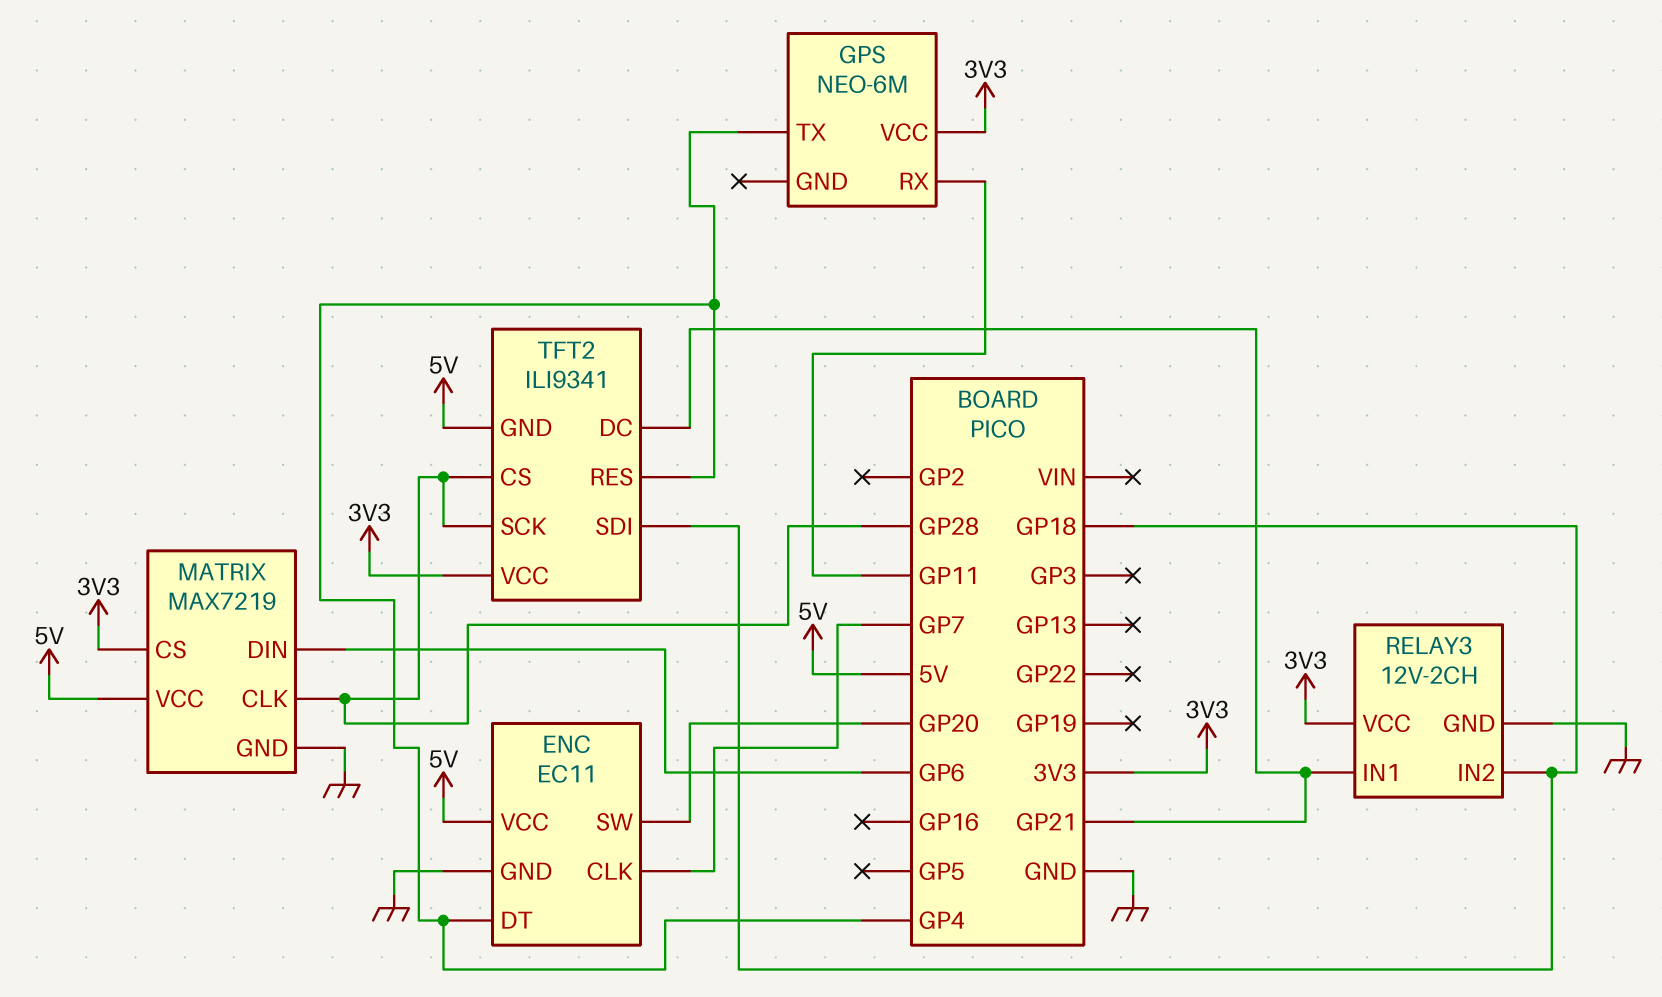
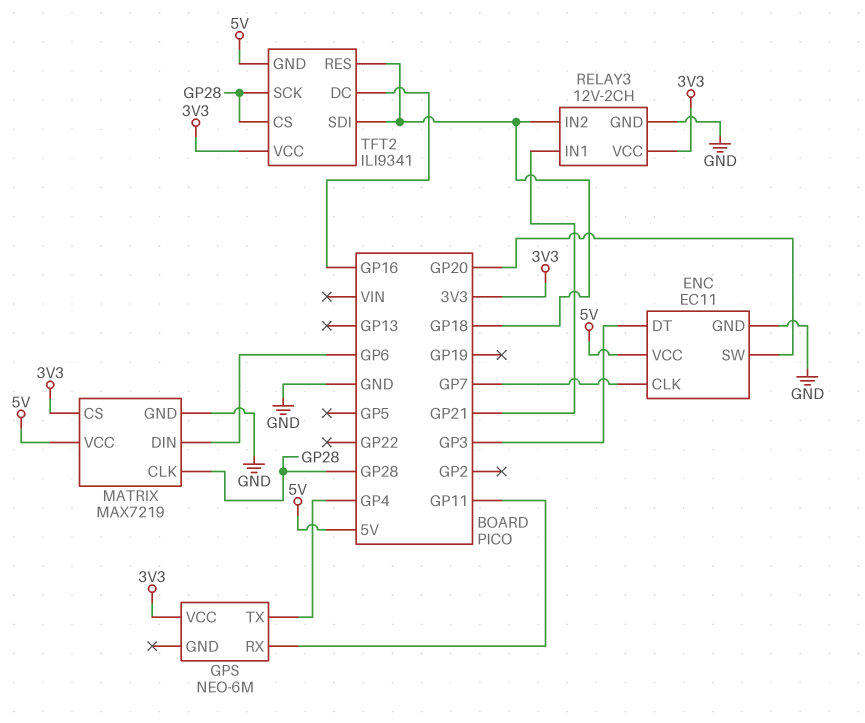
ENC pin DT: GP4 -> GP3
TFT2 pin DC: GP21 -> GP16
TFT2 pin RES: GP4 -> GP18

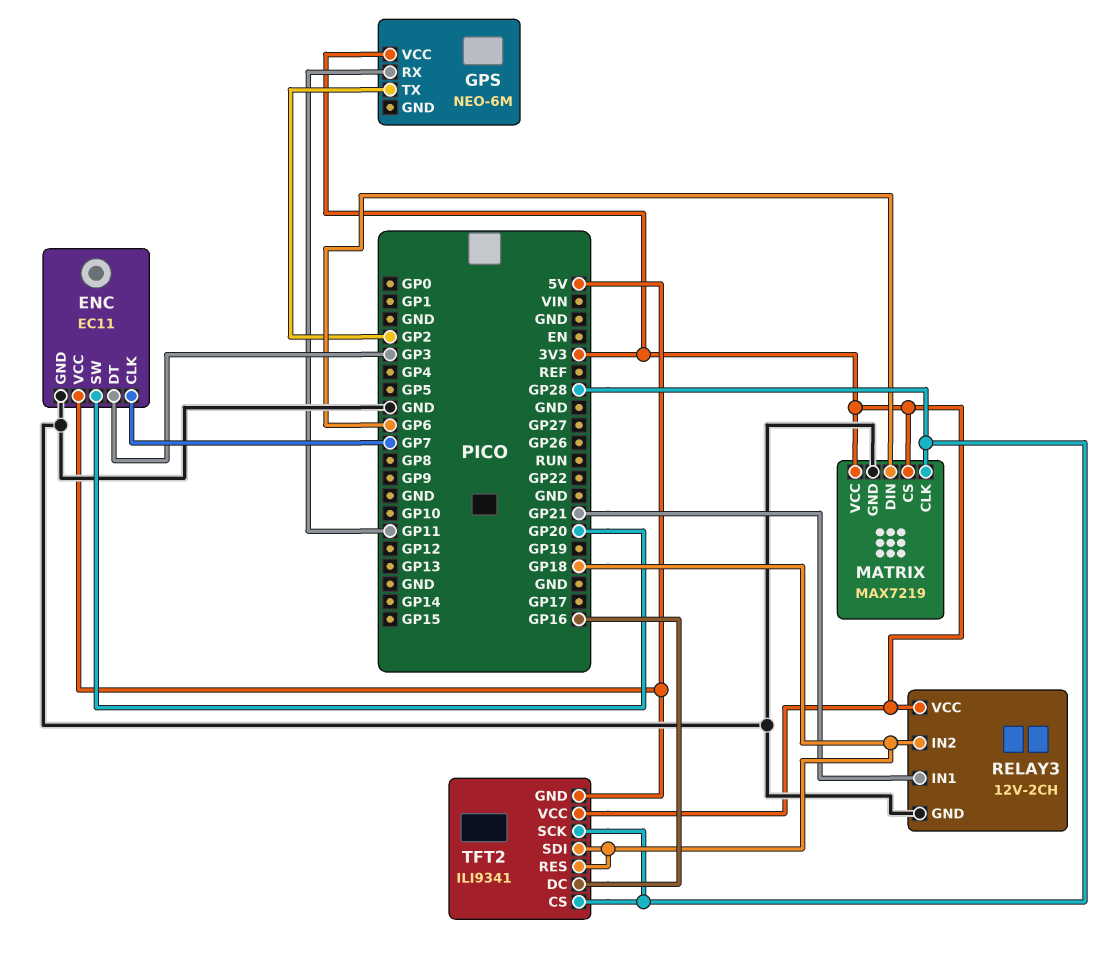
GPS pin TX: GP4 -> GP2
MATRIX pin VCC: 5V -> 3V3

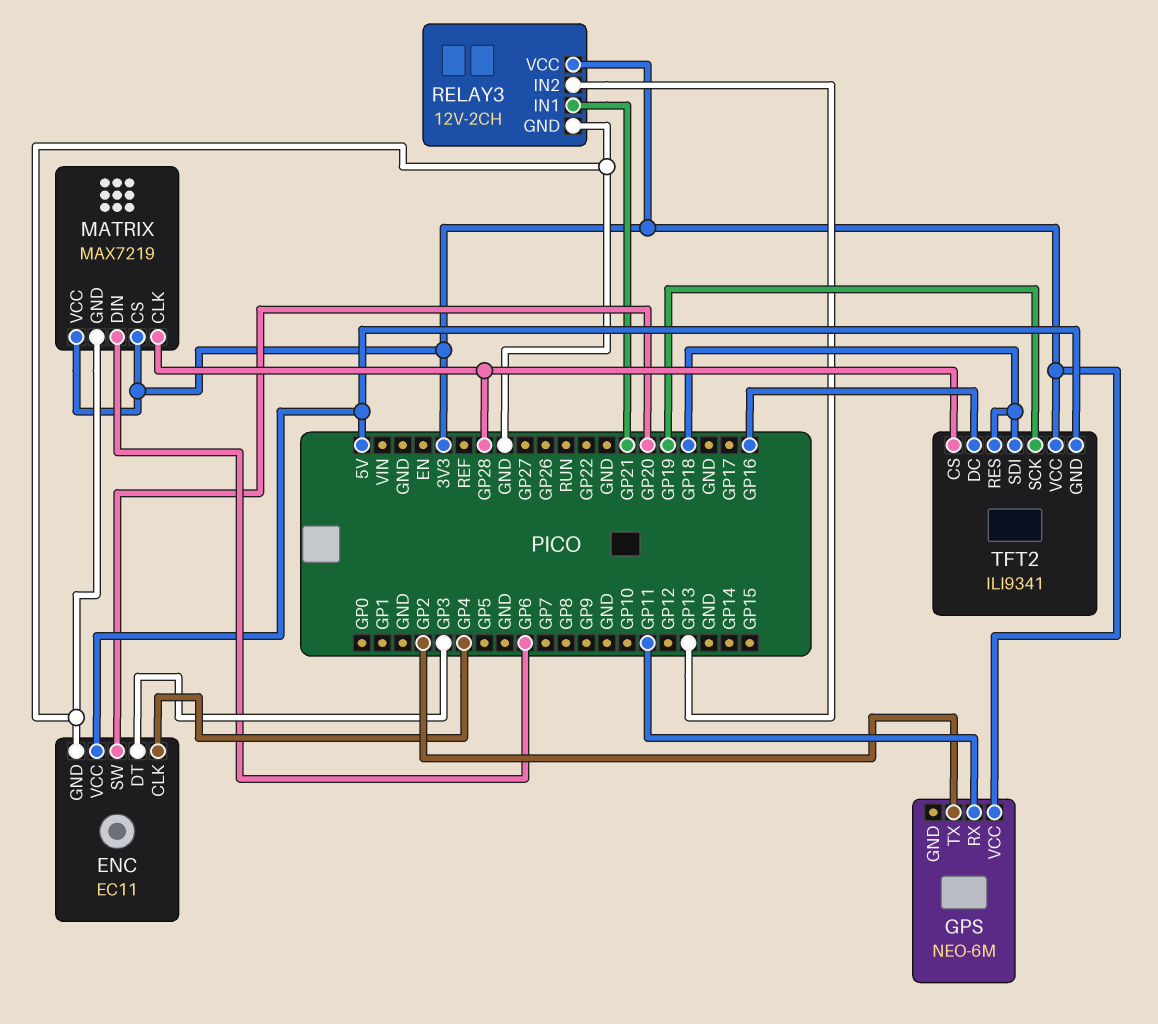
ENC pin CLK: GP7 -> GP4
RELAY3 pin IN2: GP18 -> GP13
TFT2 pin SCK: GP28 -> GP19

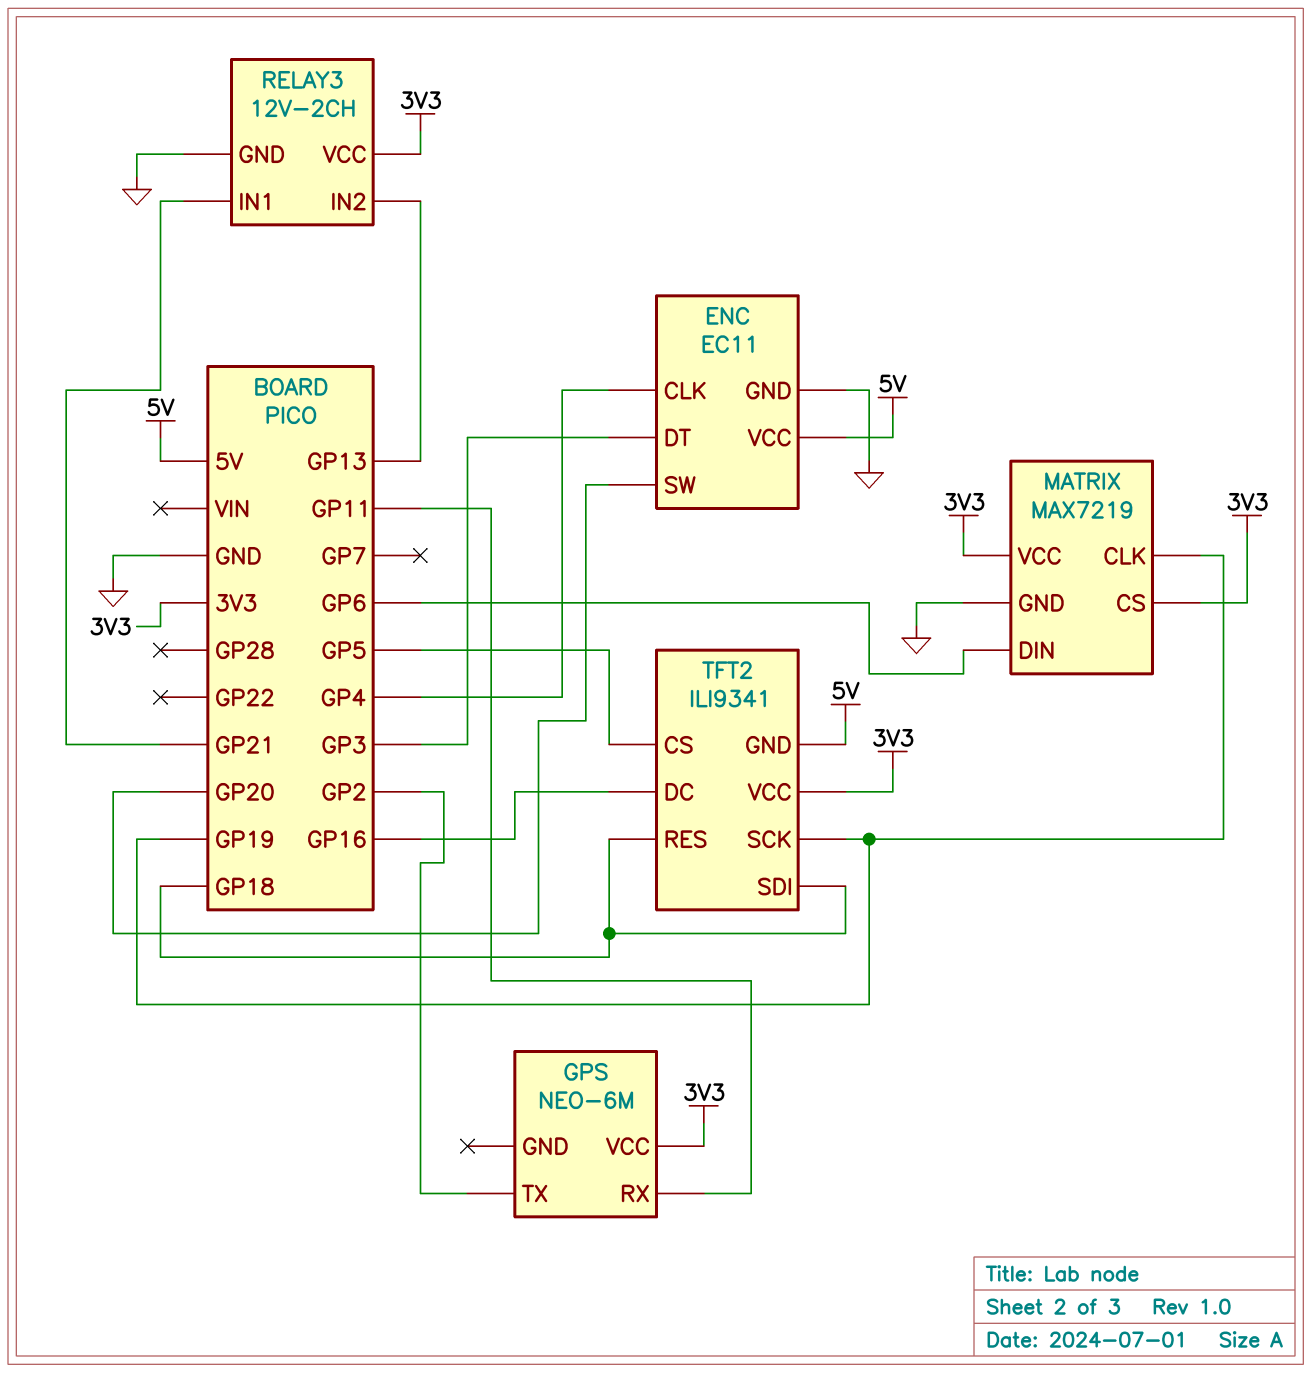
MATRIX pin CLK: GP28 -> GP19
TFT2 pin CS: GP28 -> GP5

